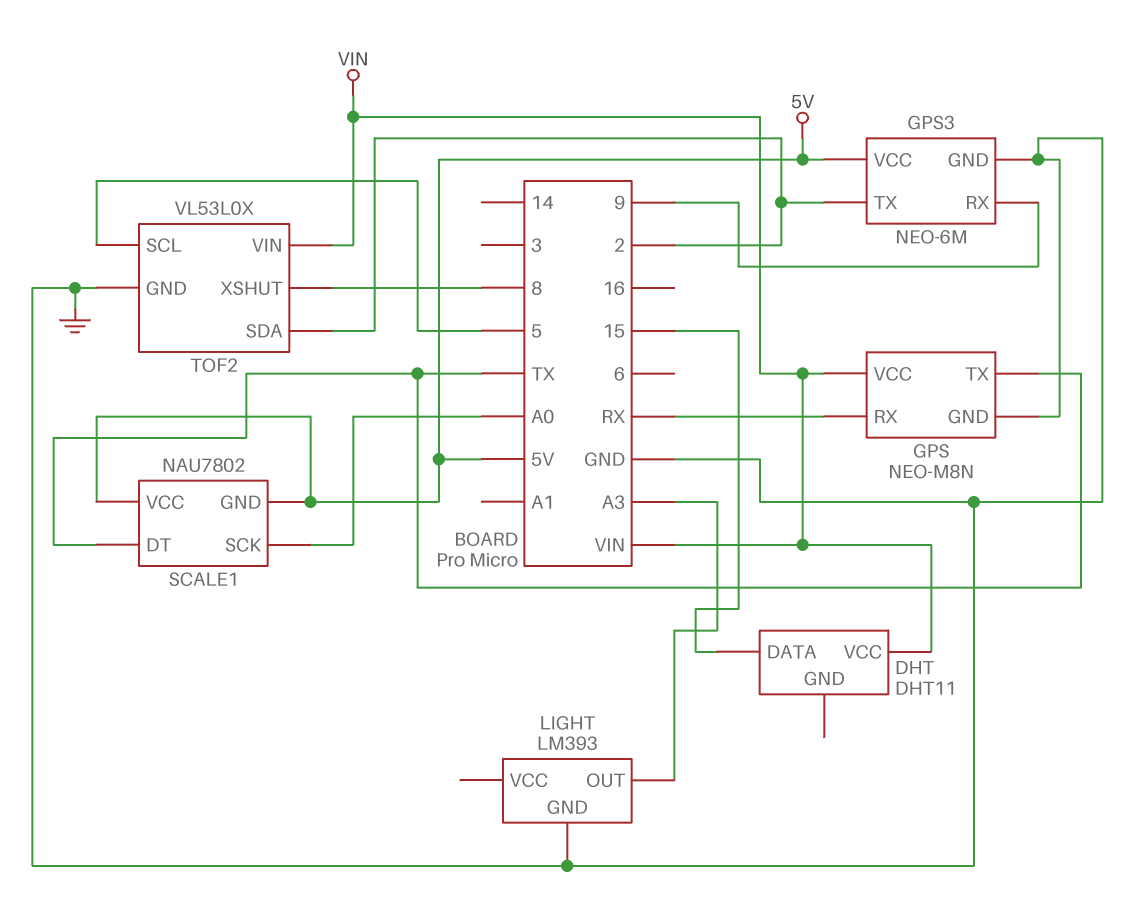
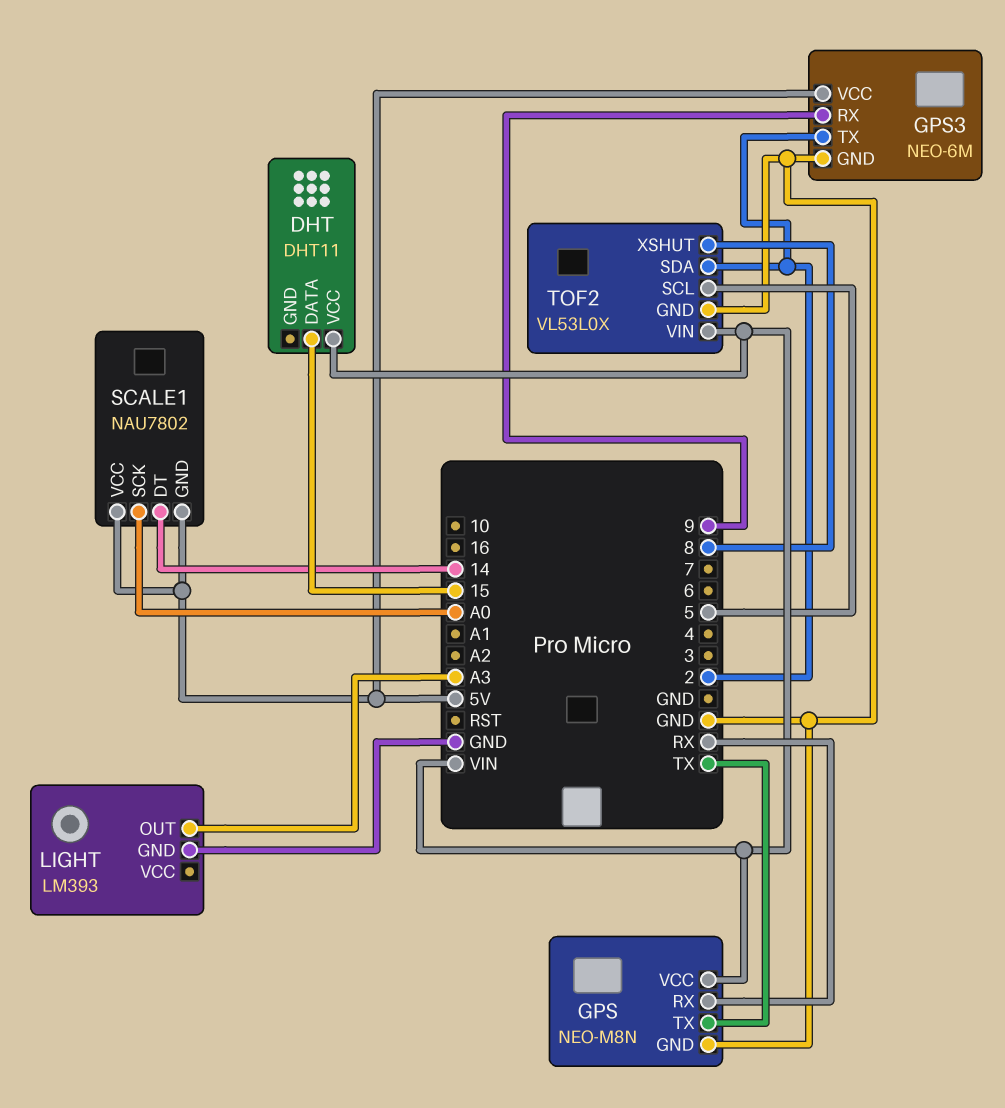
SCALE1 pin DT: TX -> 14

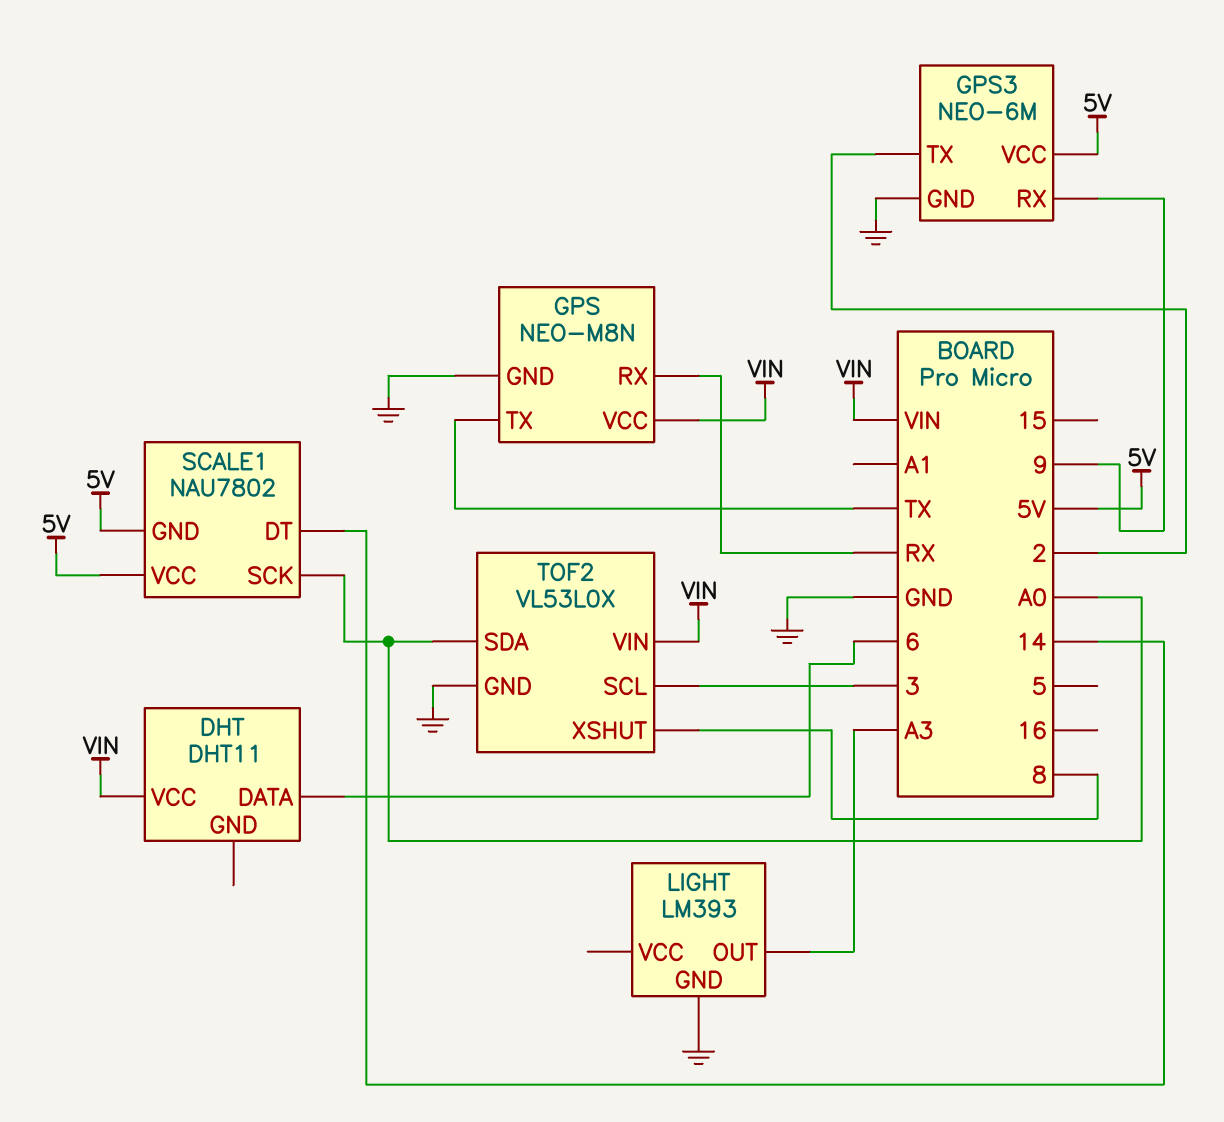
DHT pin DATA: 15 -> 6
TOF2 pin SCL: 5 -> 3
TOF2 pin SDA: 2 -> A0

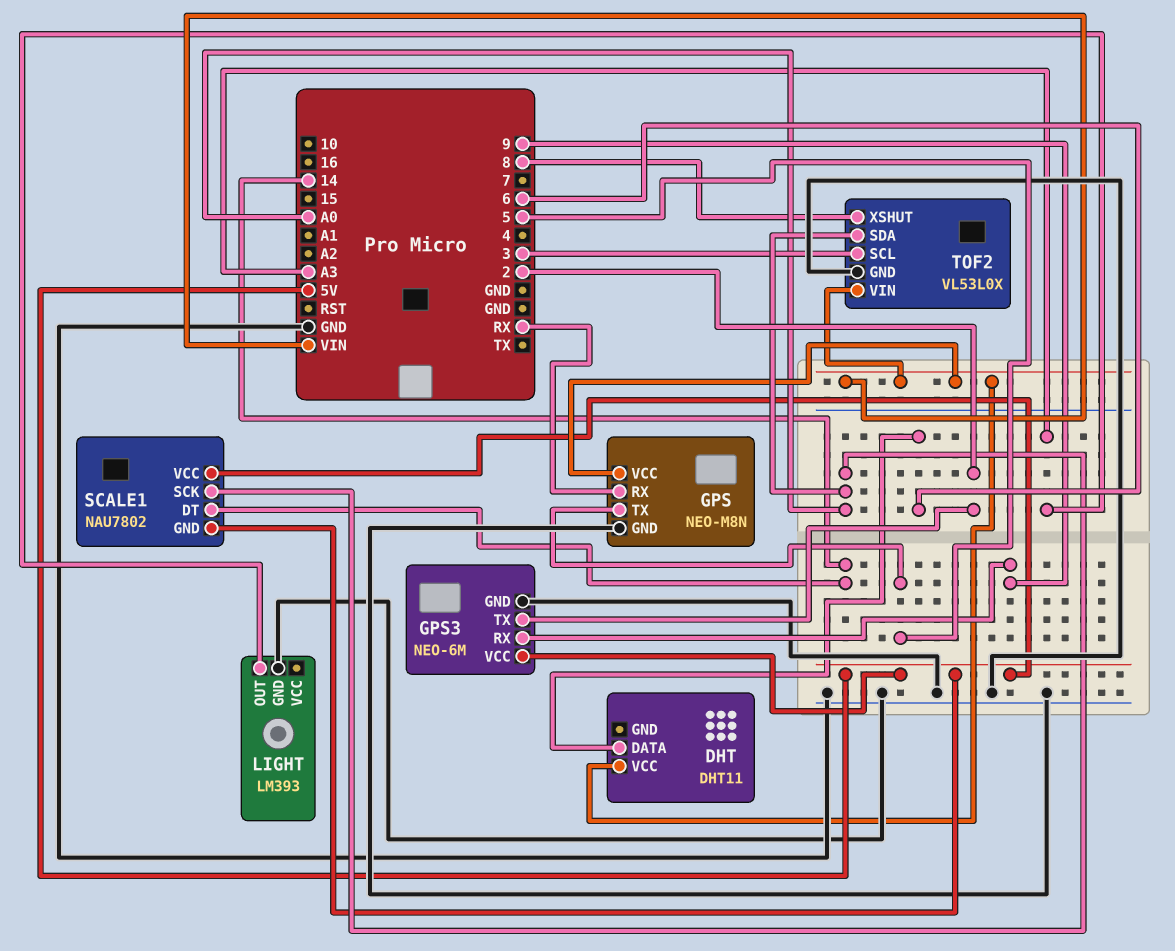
GPS pin TX: TX -> 5

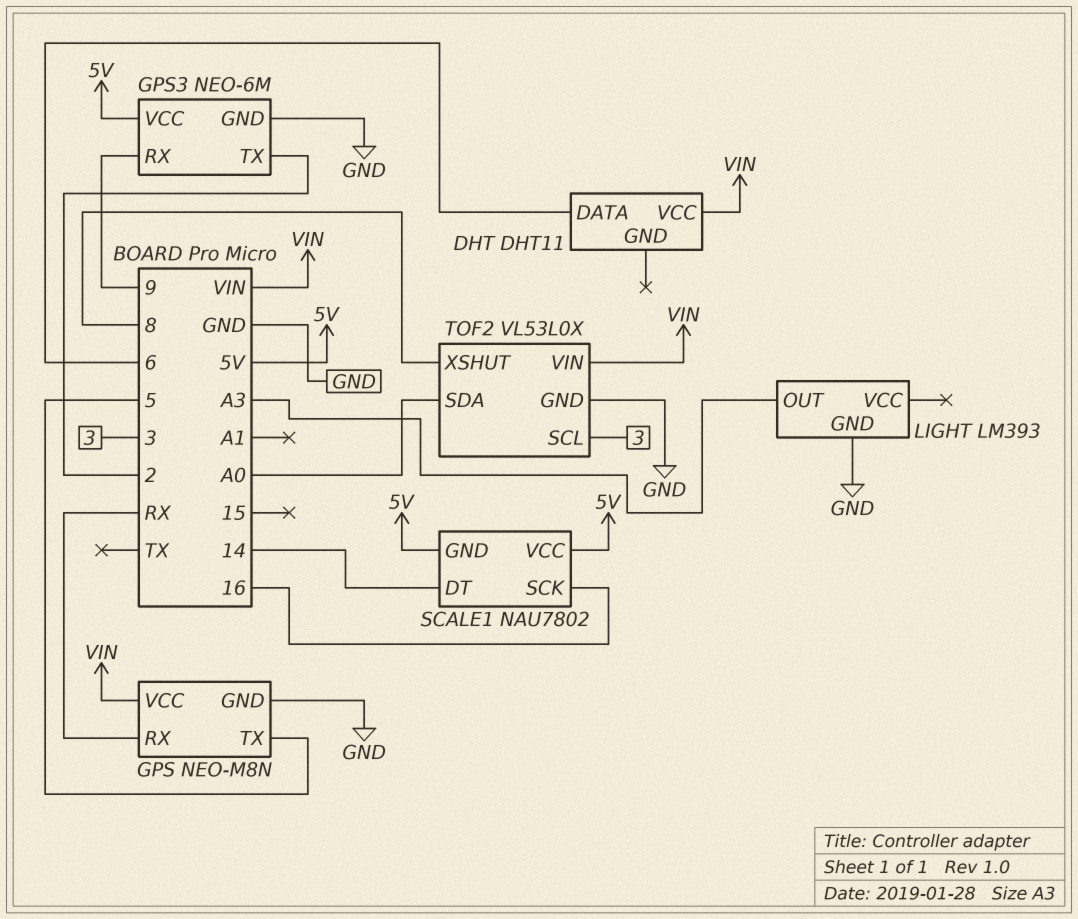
SCALE1 pin SCK: A0 -> 16

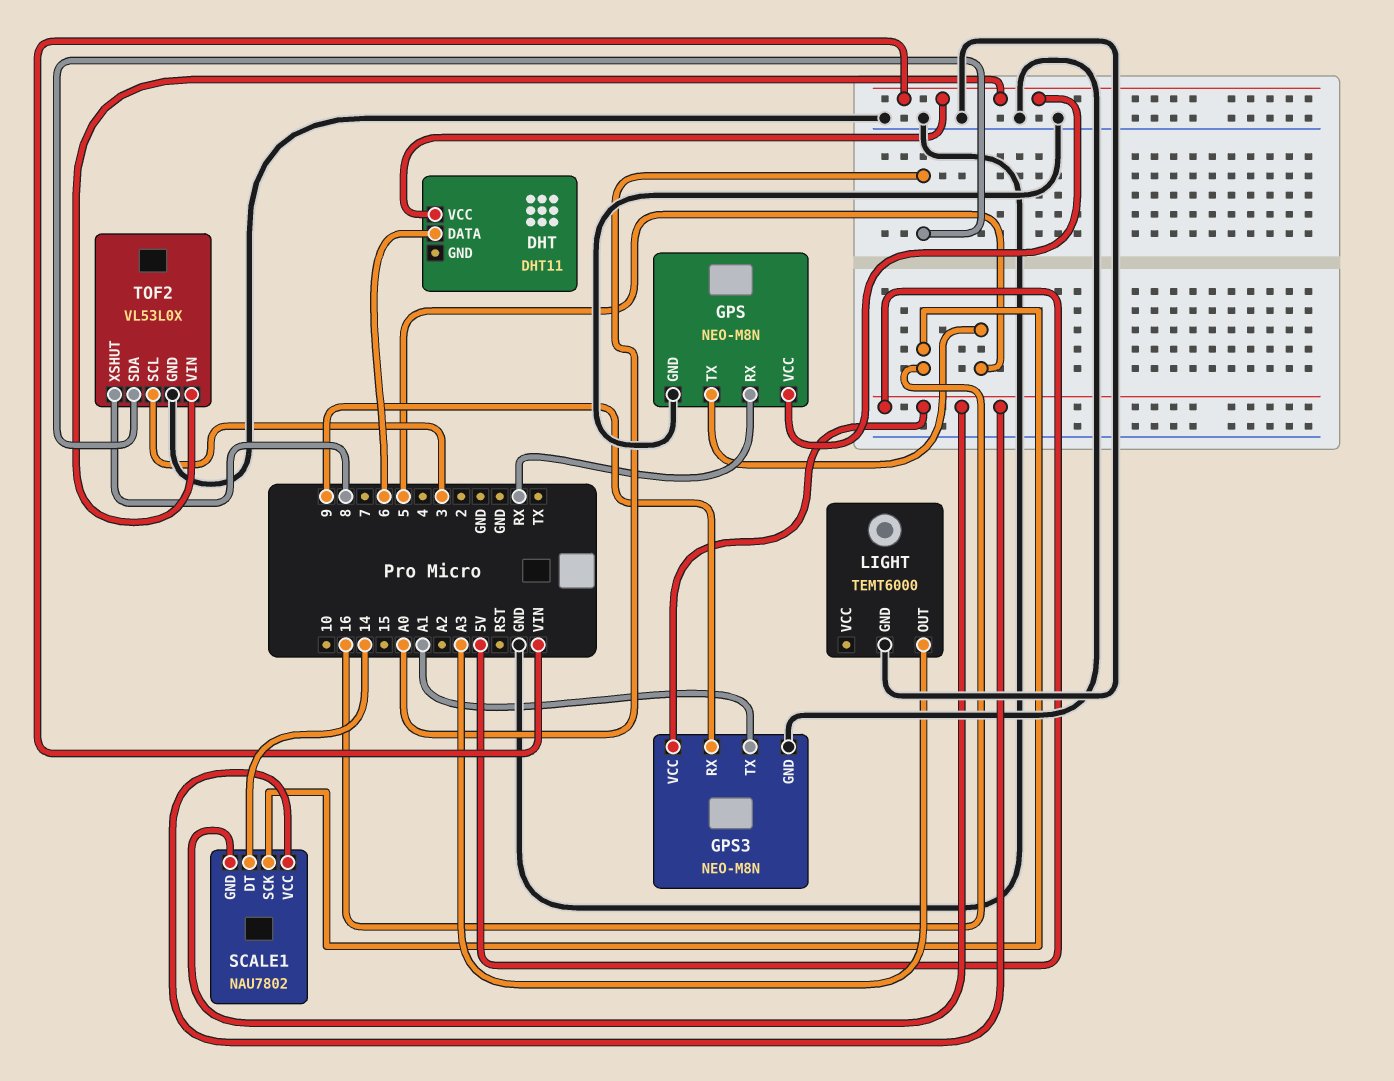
GPS3: NEO-6M -> NEO-M8N
GPS3 pin TX: 2 -> A1
LIGHT: LM393 -> TEMT6000

